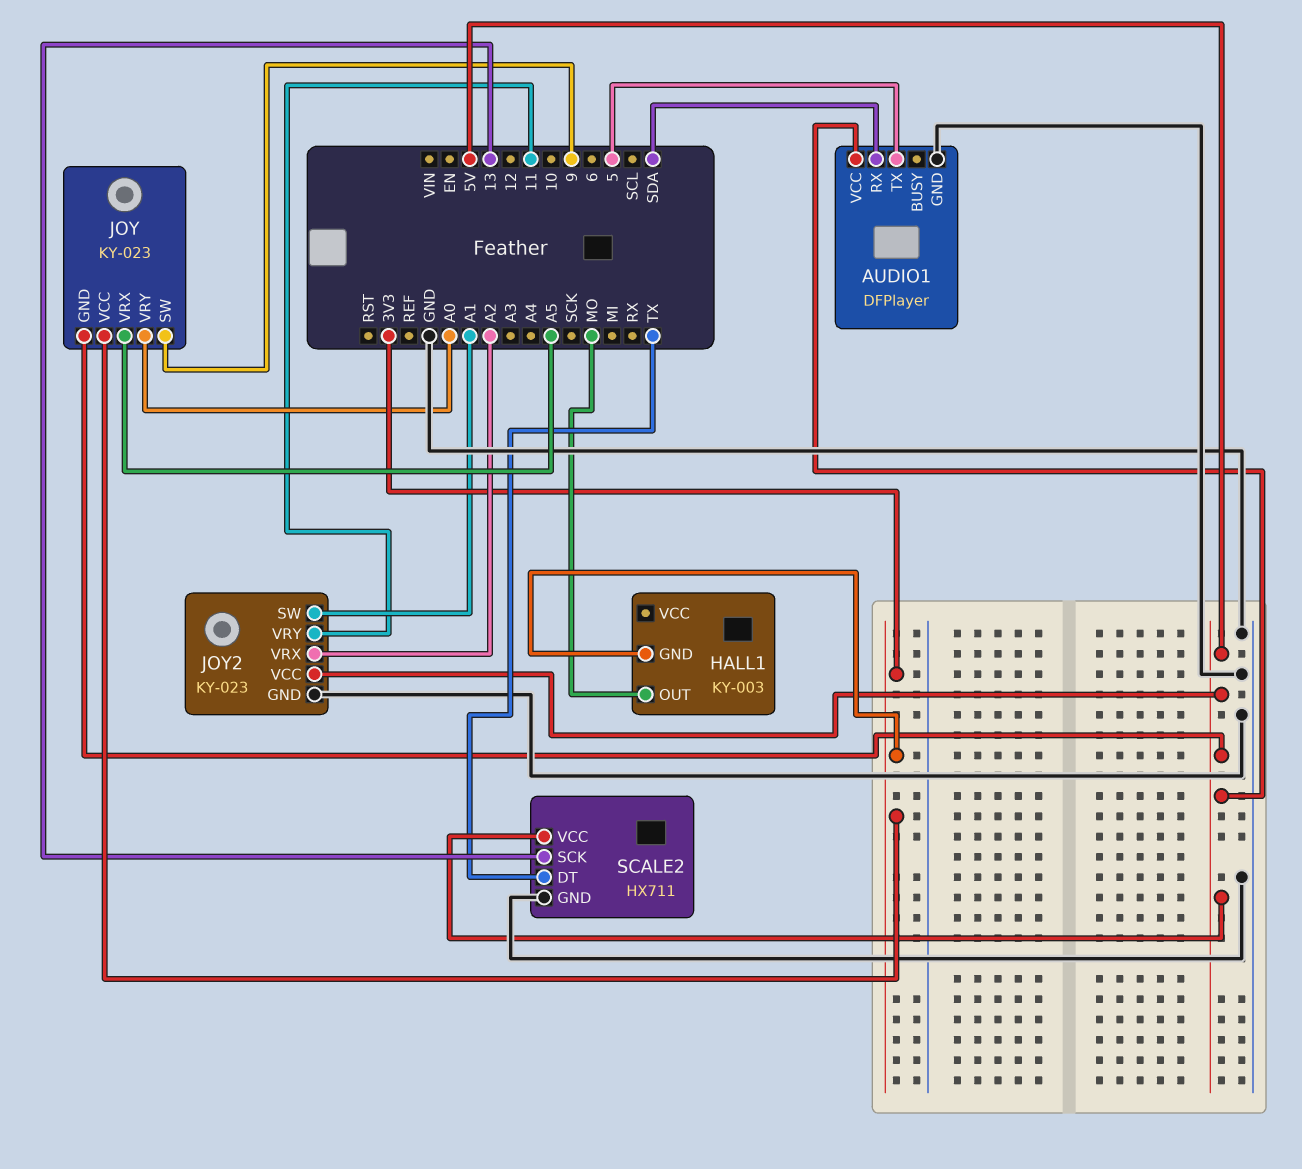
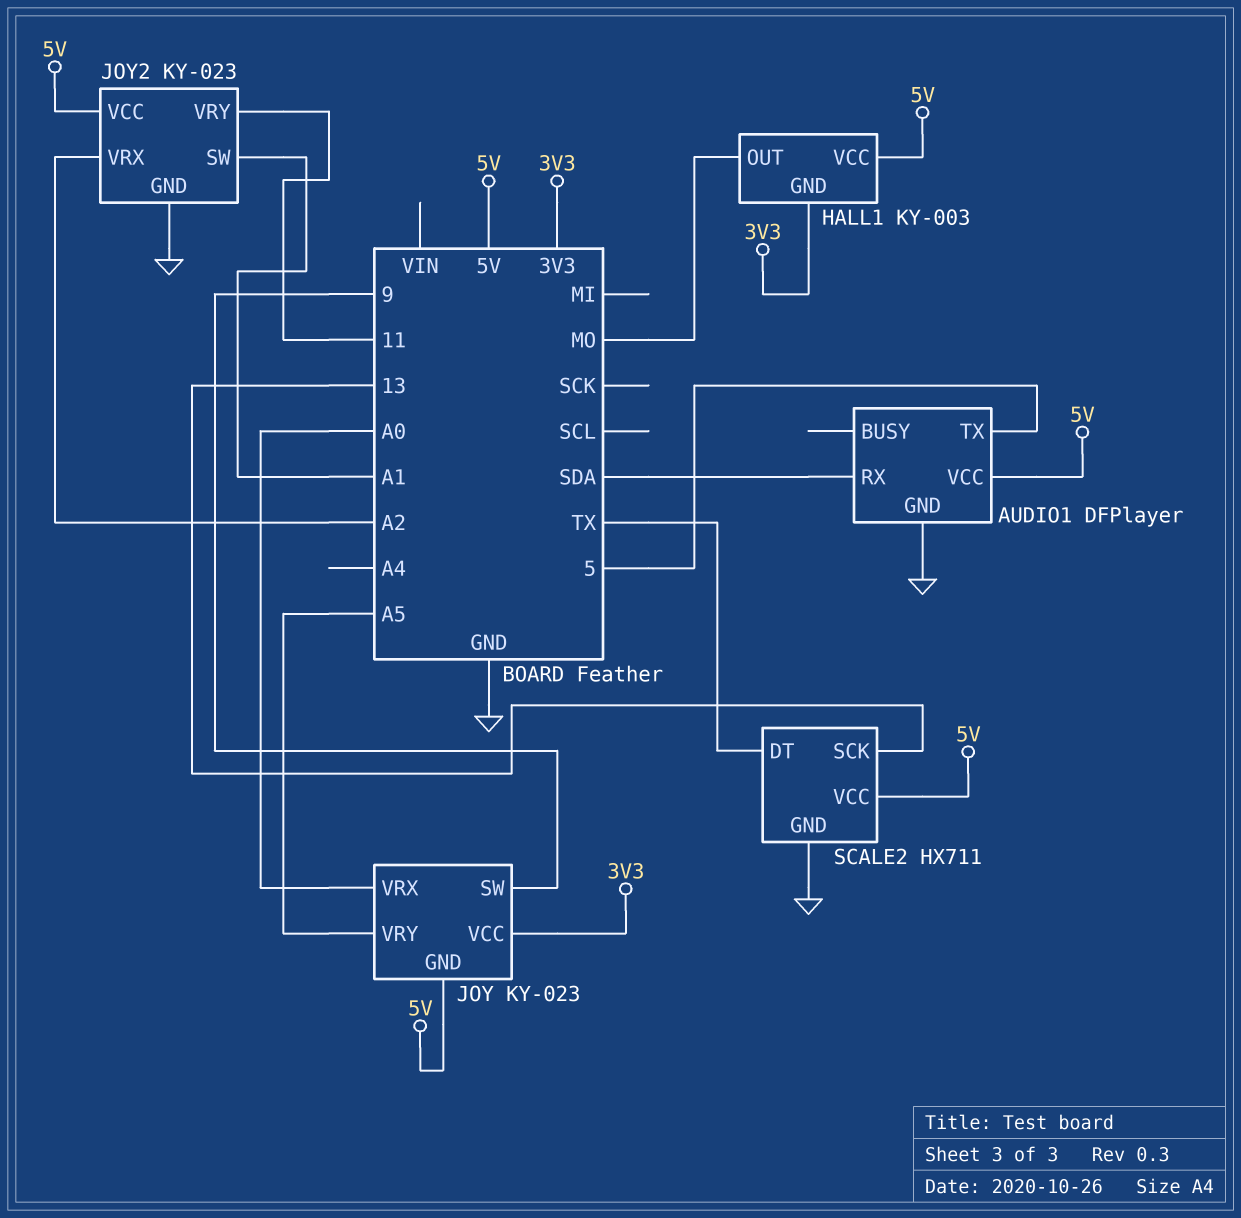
HALL1 pin VCC: none -> 5V
JOY pin VRX: A5 -> A0
JOY pin VRY: A0 -> A5

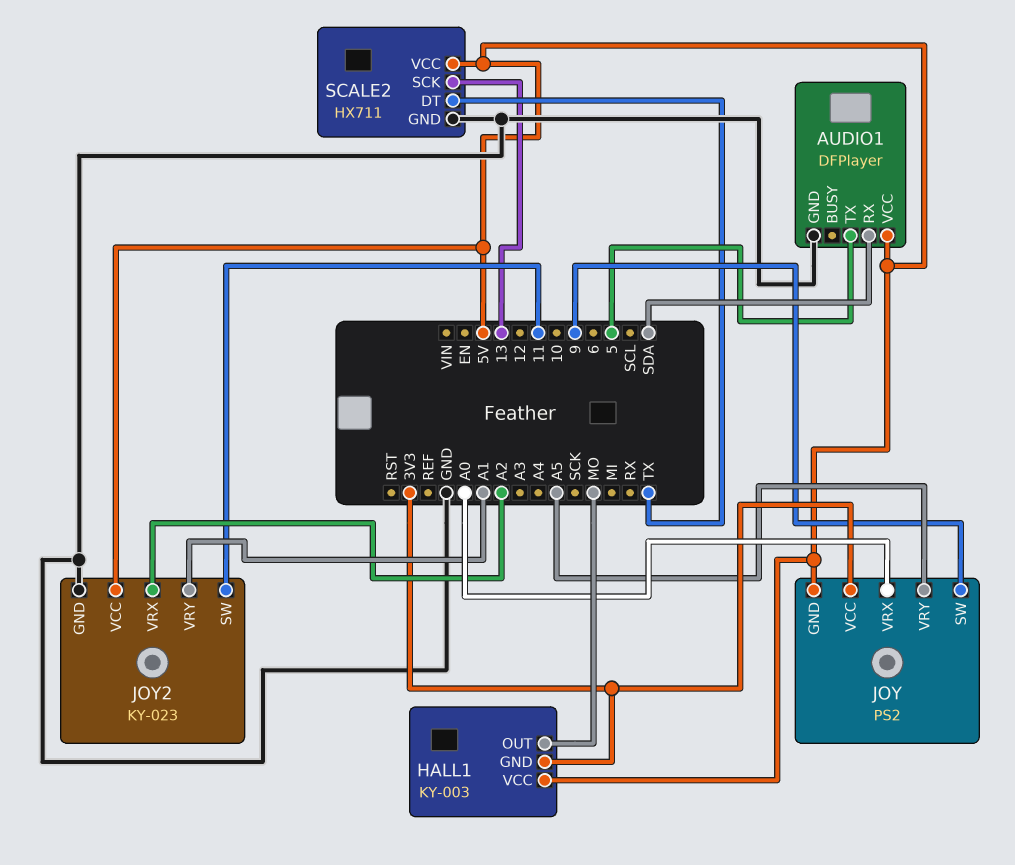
JOY: KY-023 -> PS2
JOY2 pin SW: A1 -> 11
JOY2 pin VRY: 11 -> A1

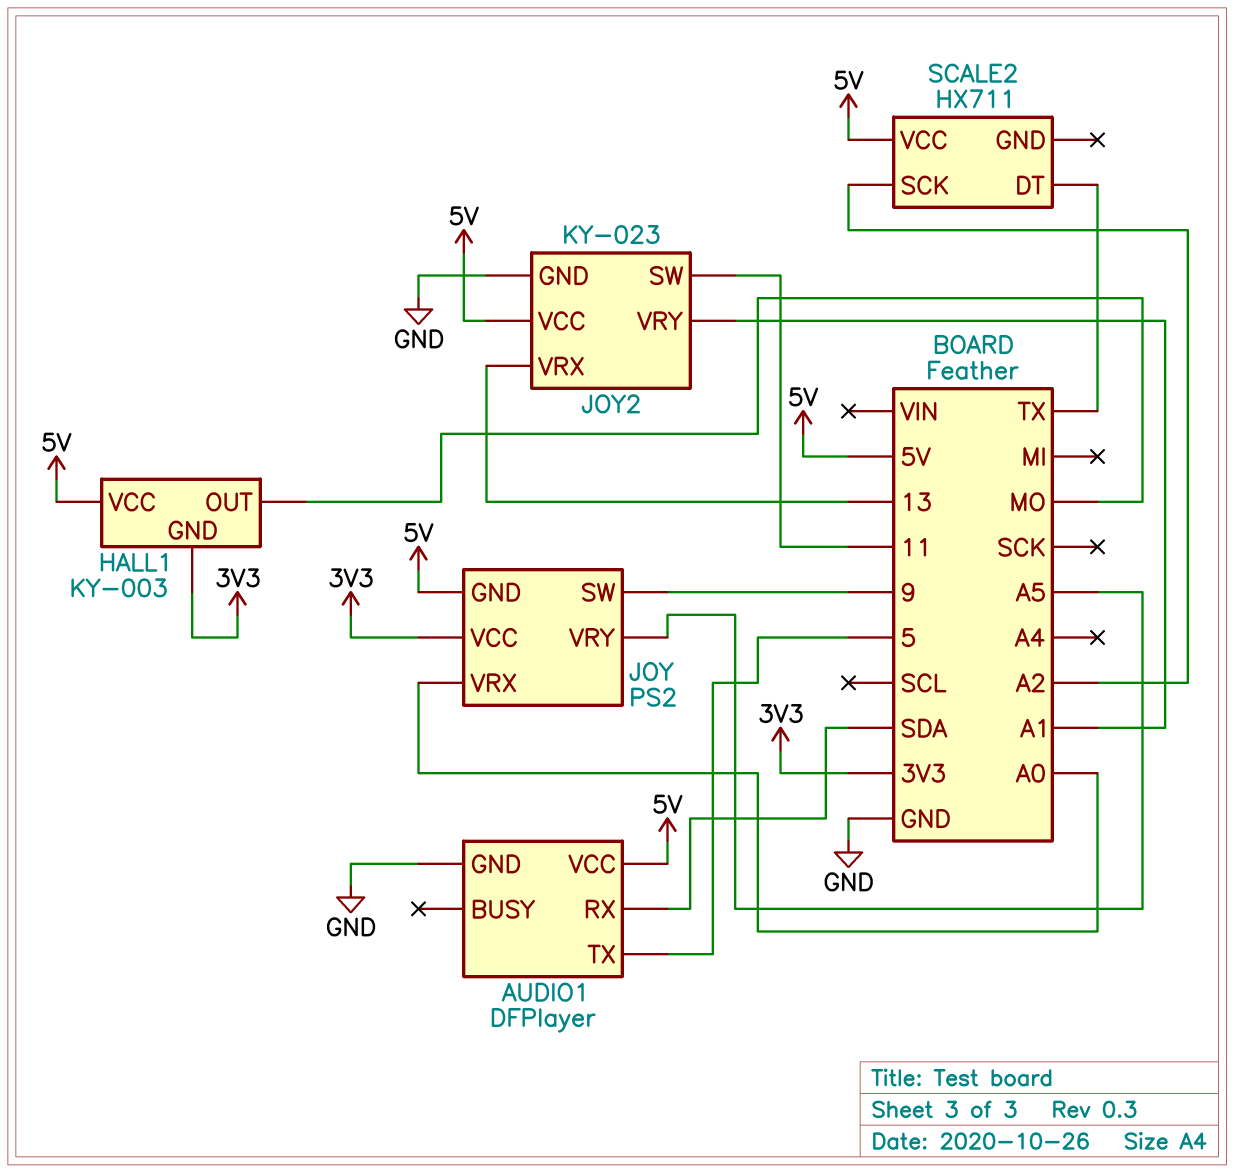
JOY2 pin VRX: A2 -> 13
SCALE2 pin GND: GND -> none
SCALE2 pin SCK: 13 -> A2

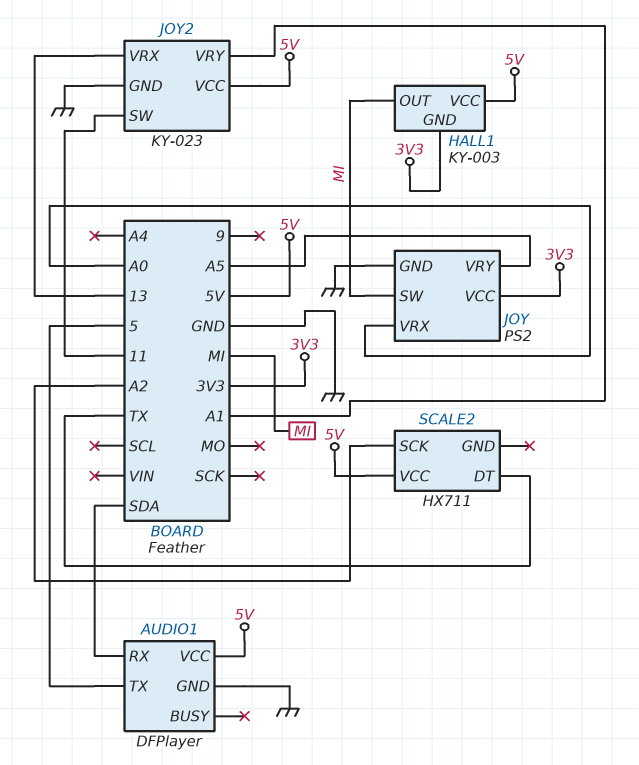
HALL1 pin OUT: MO -> MI
JOY pin GND: 5V -> GND
JOY pin SW: 9 -> MI

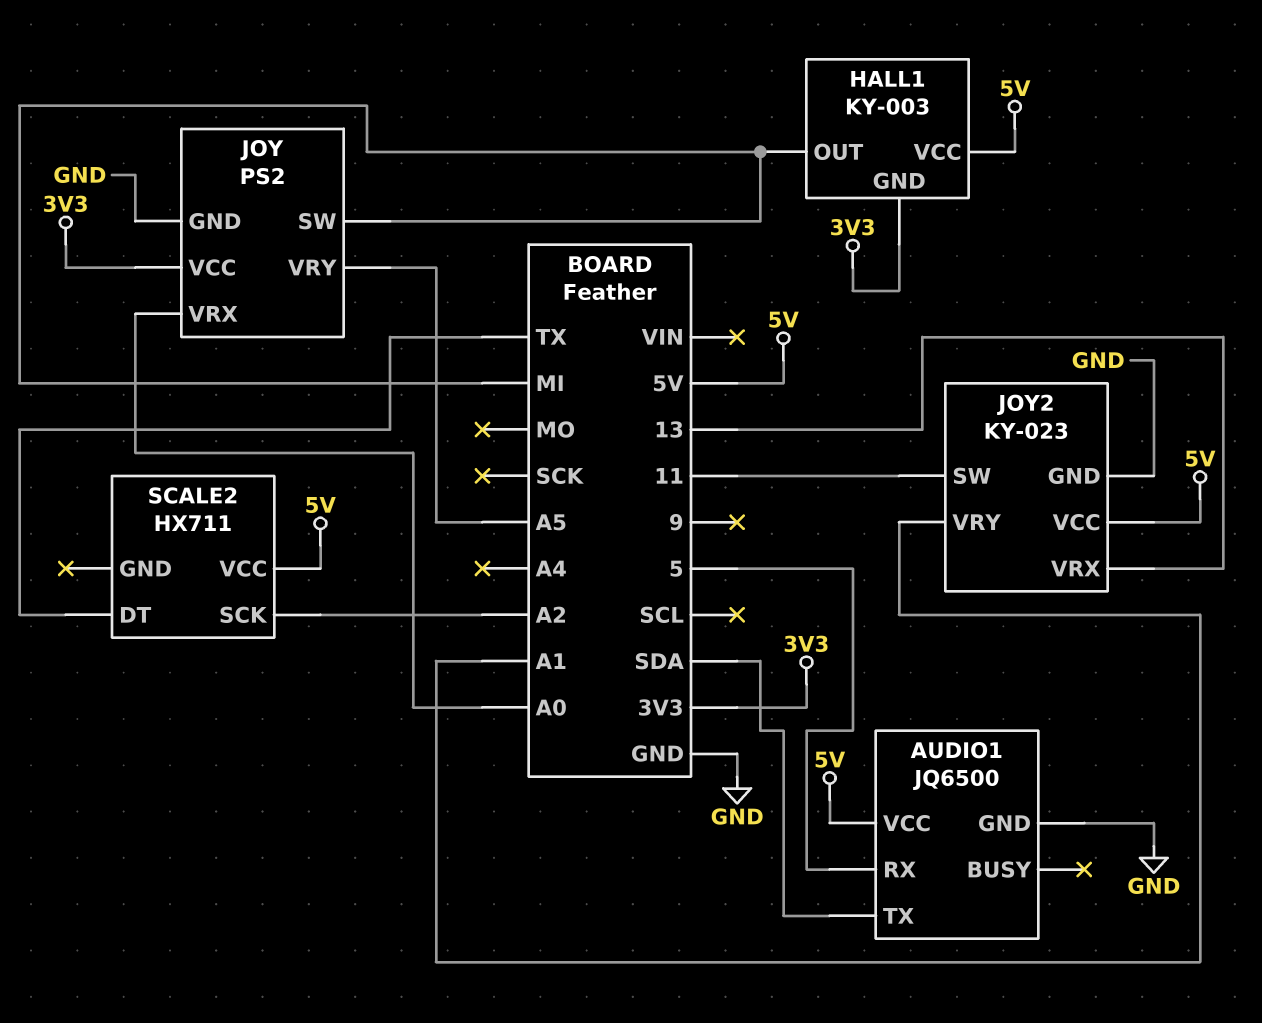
AUDIO1: DFPlayer -> JQ6500
AUDIO1 pin RX: SDA -> 5
AUDIO1 pin TX: 5 -> SDA

